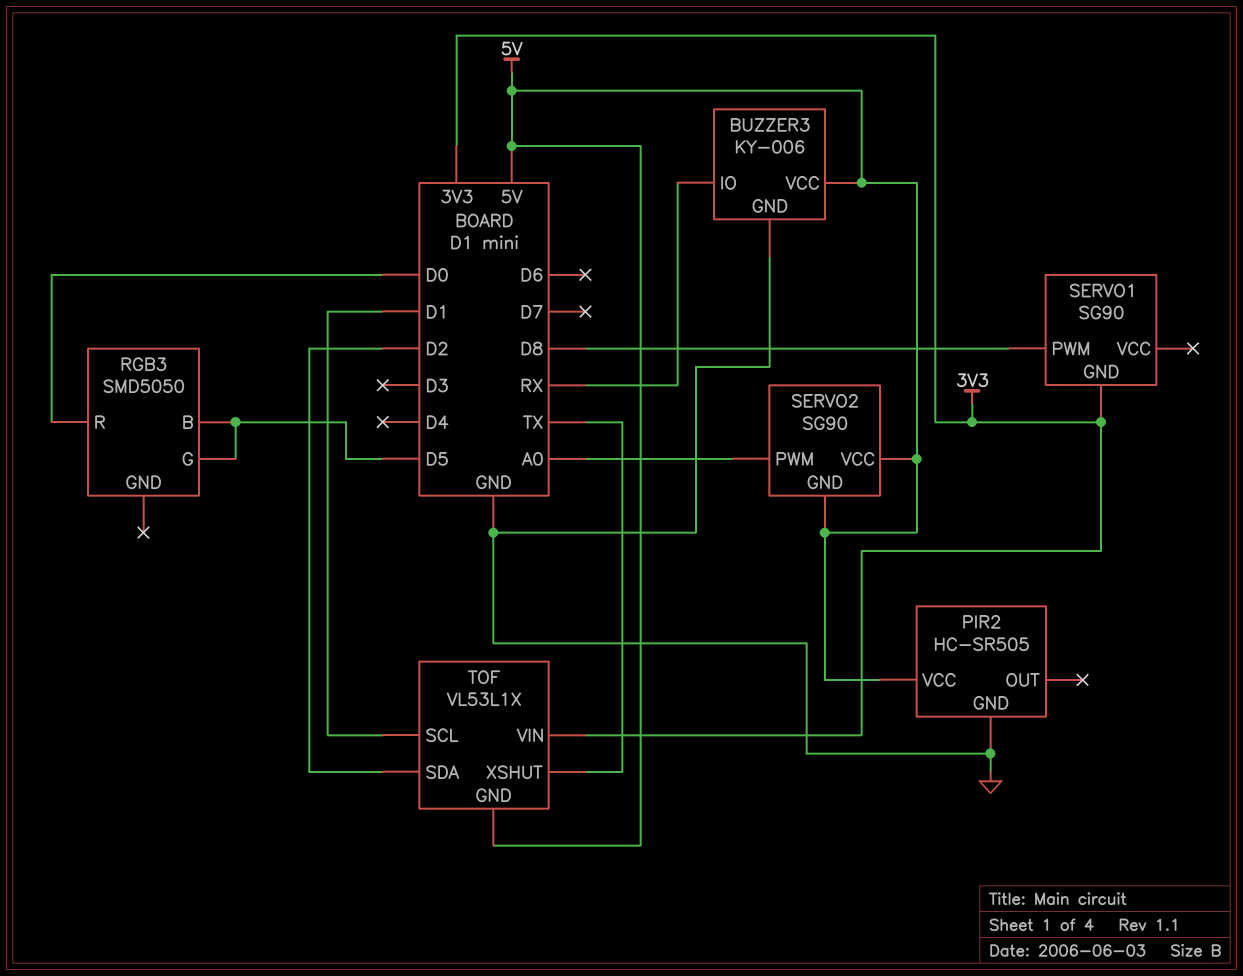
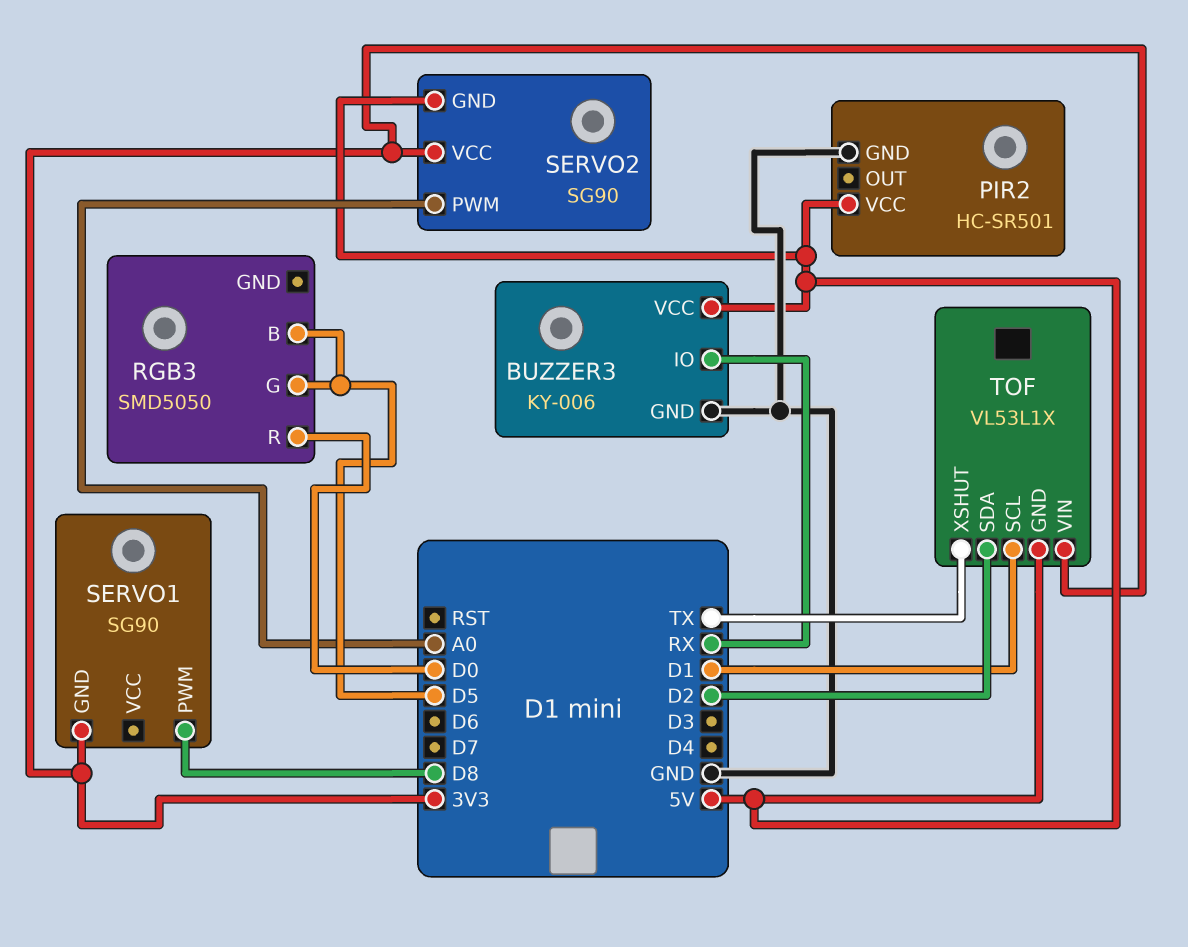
PIR2: HC-SR505 -> HC-SR501
SERVO2 pin VCC: 5V -> 3V3

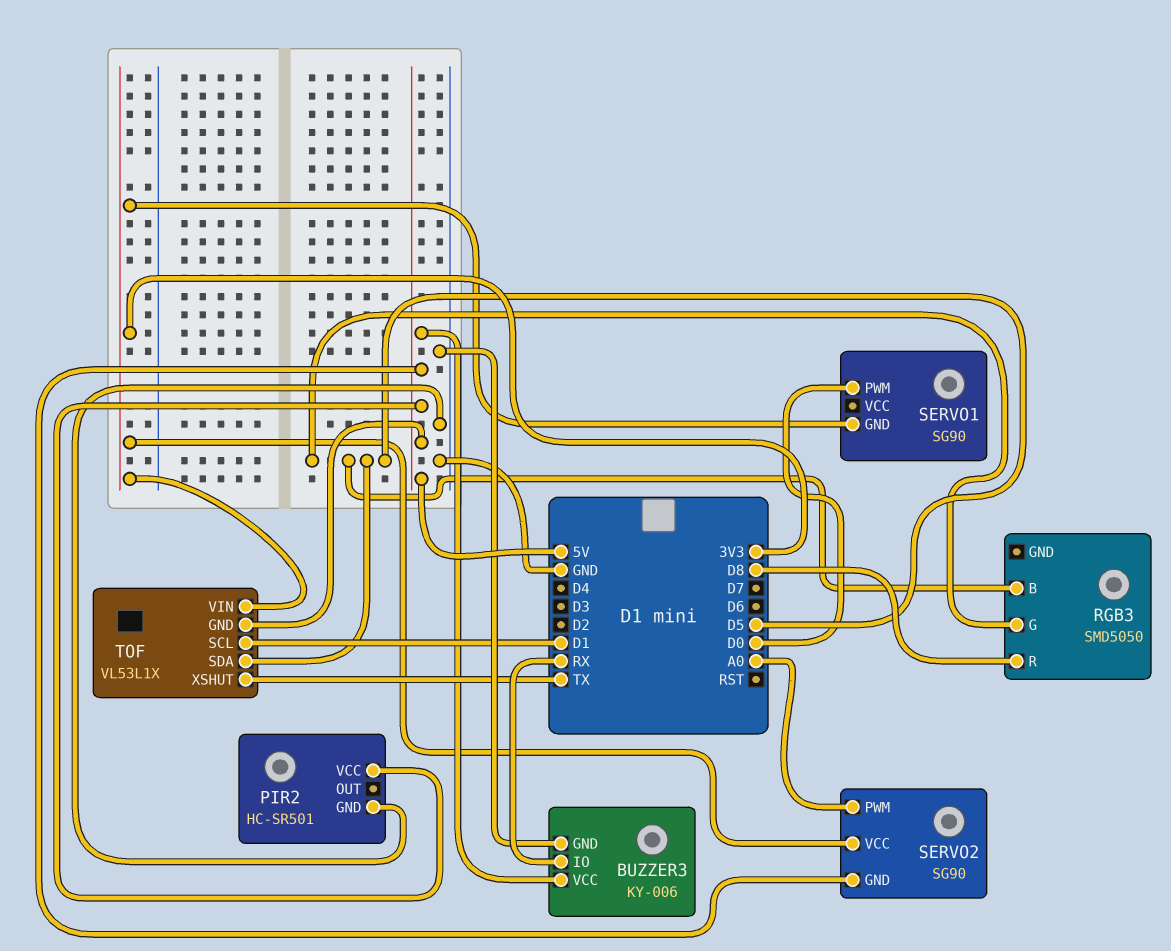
RGB3 pin R: D0 -> D8
SERVO1 pin PWM: D8 -> D0
TOF pin SDA: D2 -> D5

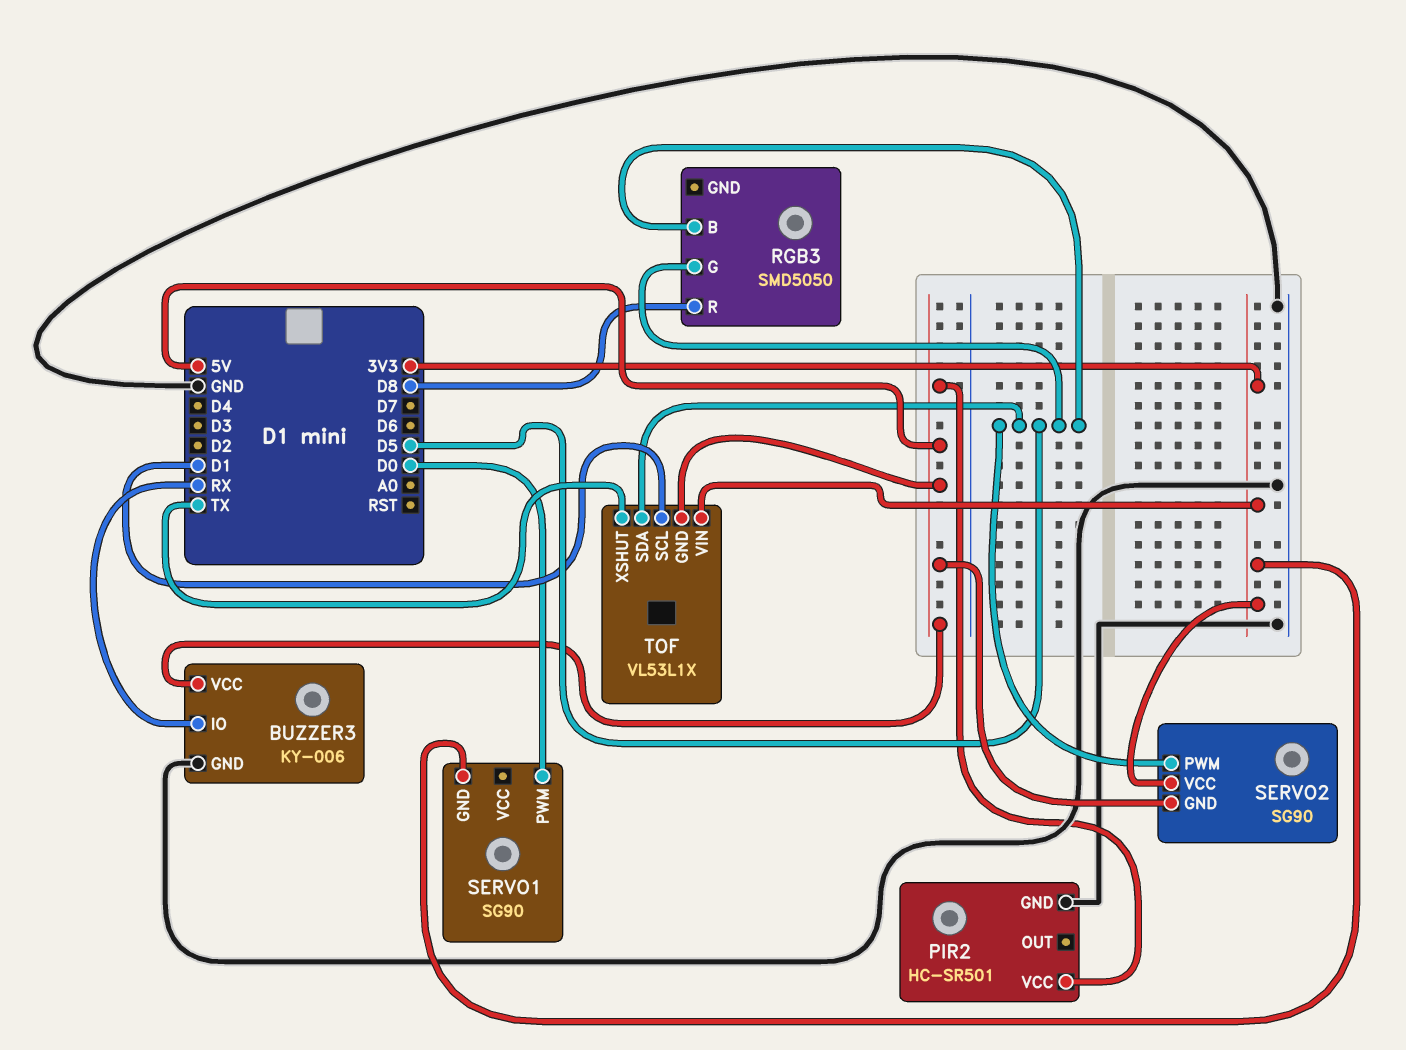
SERVO2 pin PWM: A0 -> D5

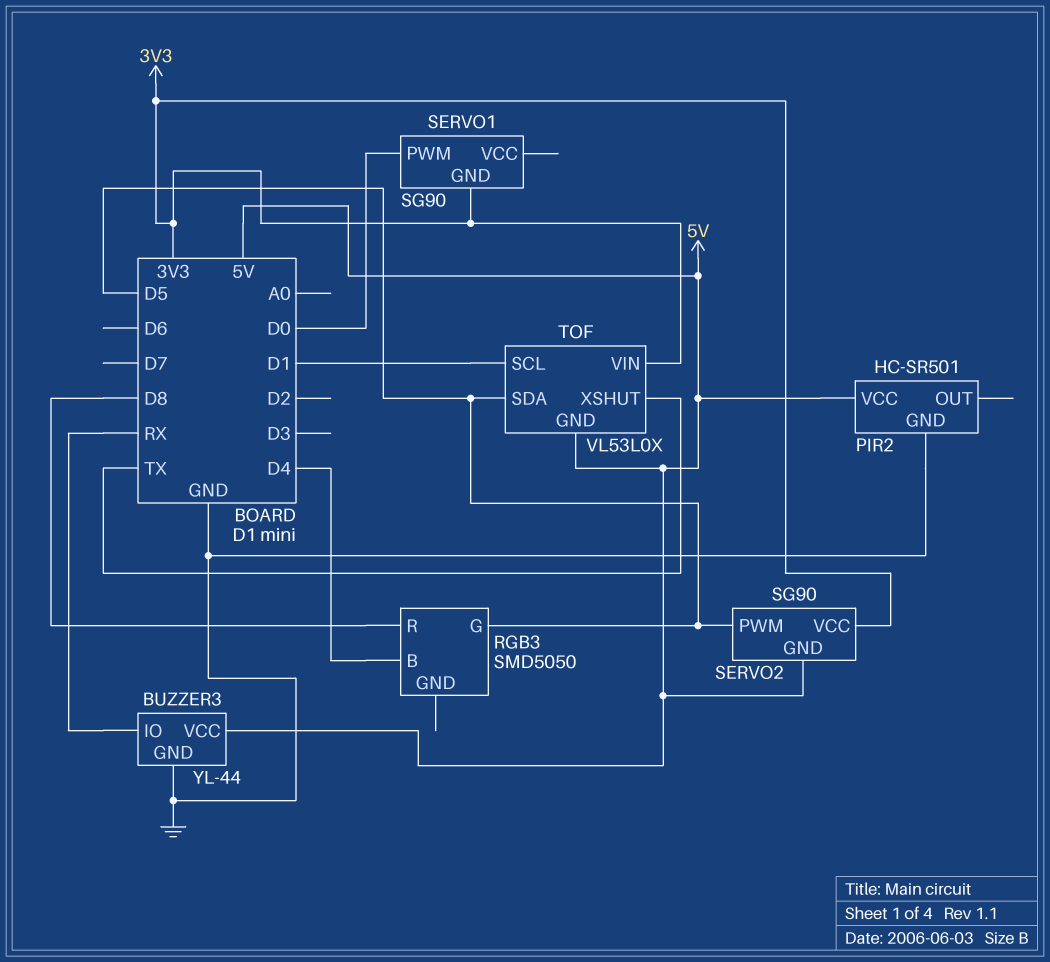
BUZZER3: KY-006 -> YL-44
RGB3 pin B: D5 -> D4
TOF: VL53L1X -> VL53L0X

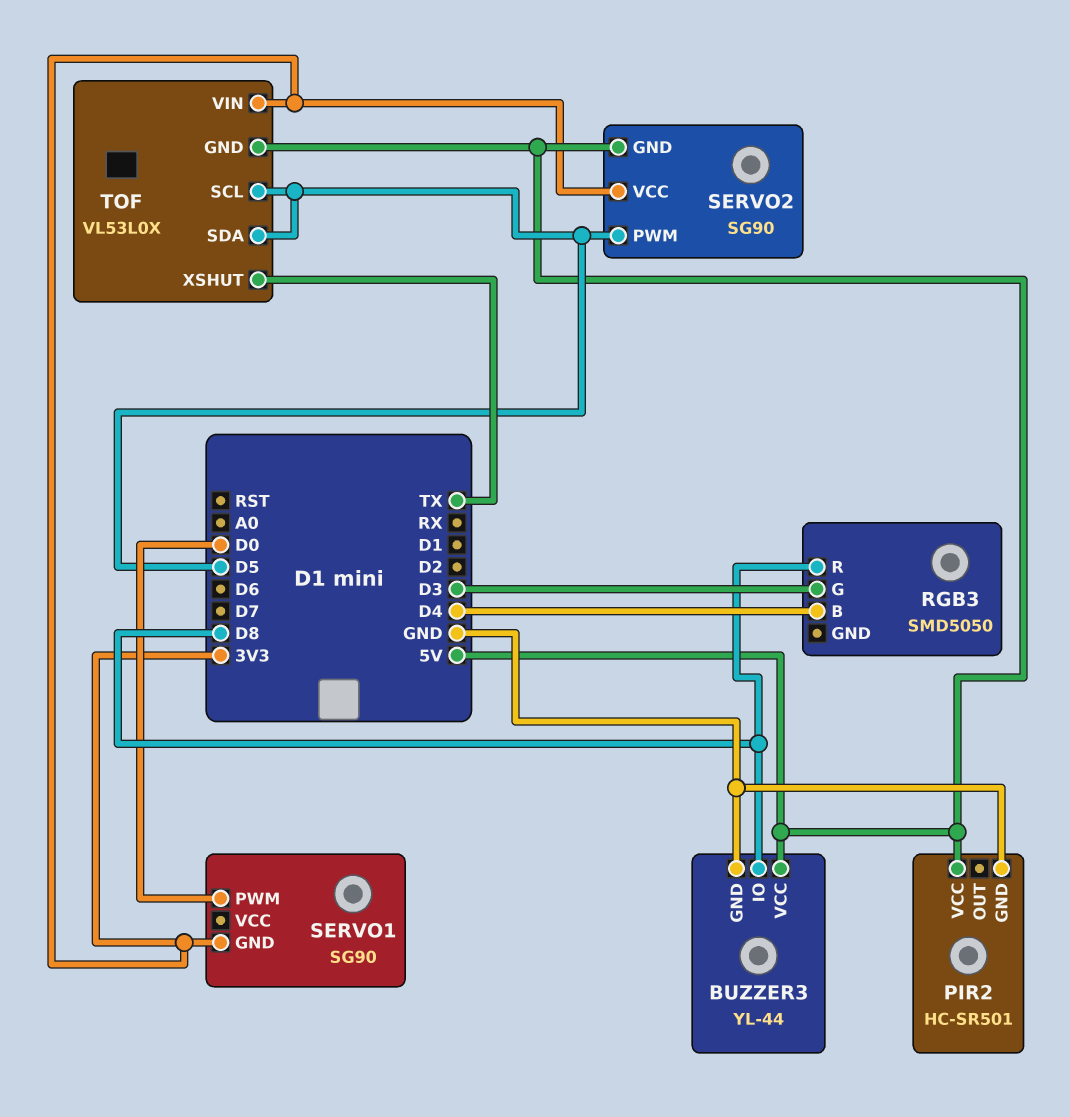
BUZZER3 pin IO: RX -> D8
RGB3 pin G: D5 -> D3
TOF pin SCL: D1 -> D5

